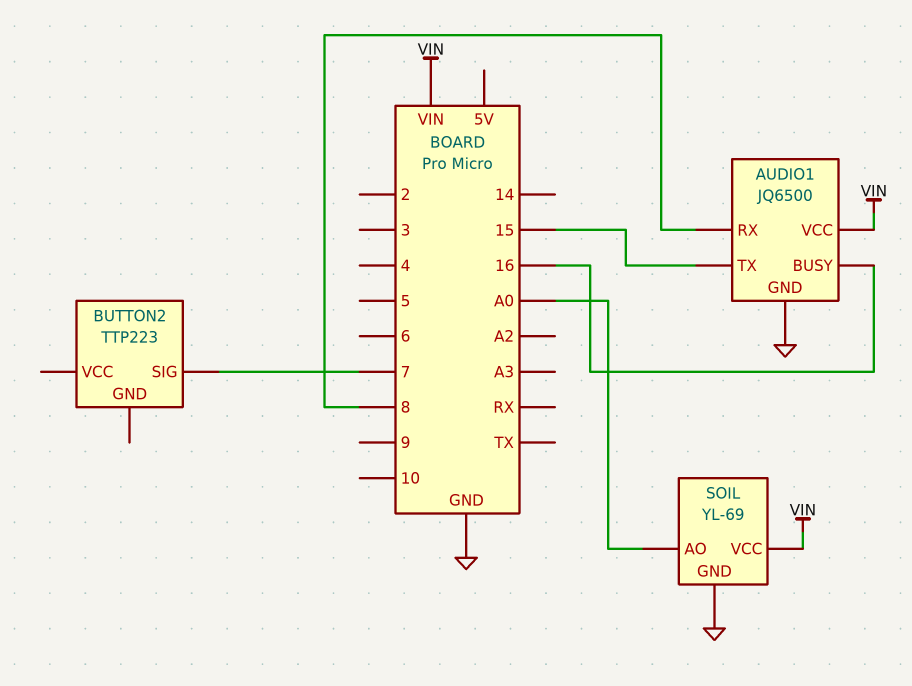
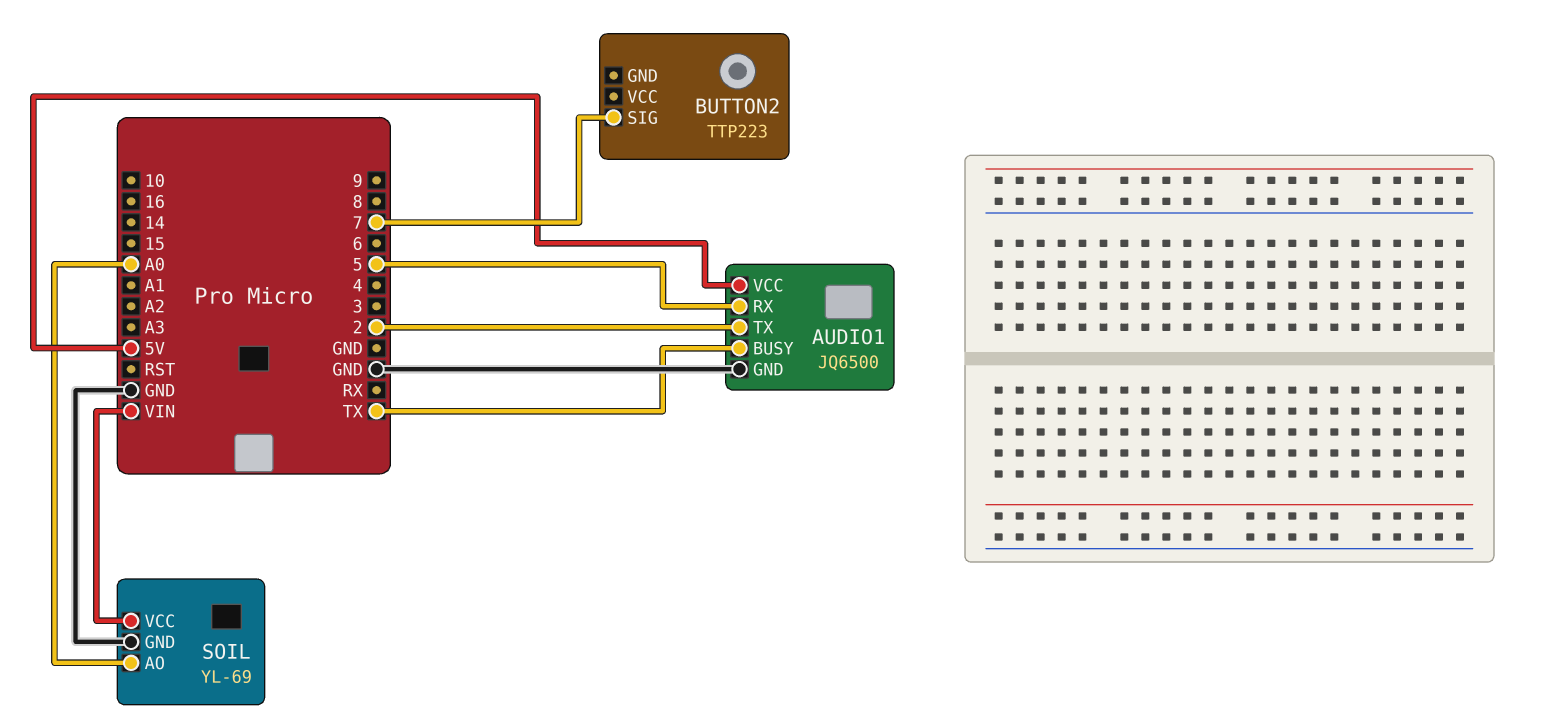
AUDIO1 pin BUSY: 16 -> TX
AUDIO1 pin RX: 8 -> 5
AUDIO1 pin TX: 15 -> 2
AUDIO1 pin VCC: VIN -> 5V

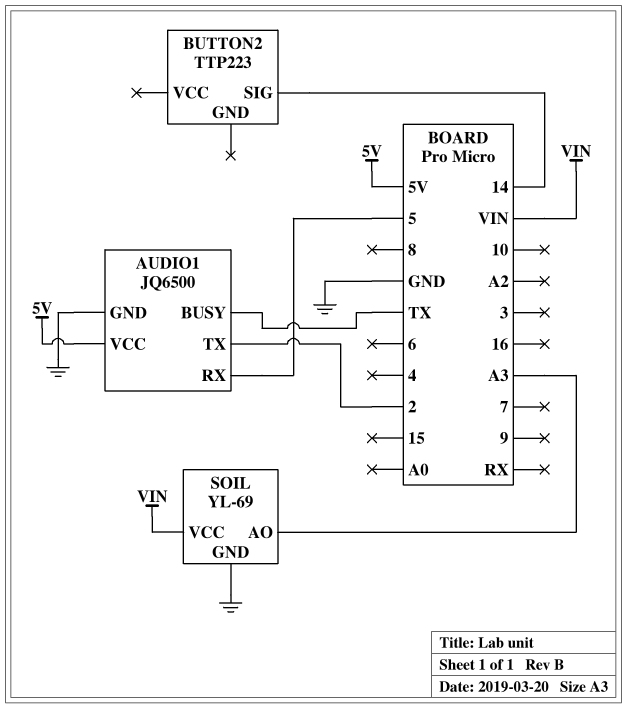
BUTTON2 pin SIG: 7 -> 14
SOIL pin AO: A0 -> A3

